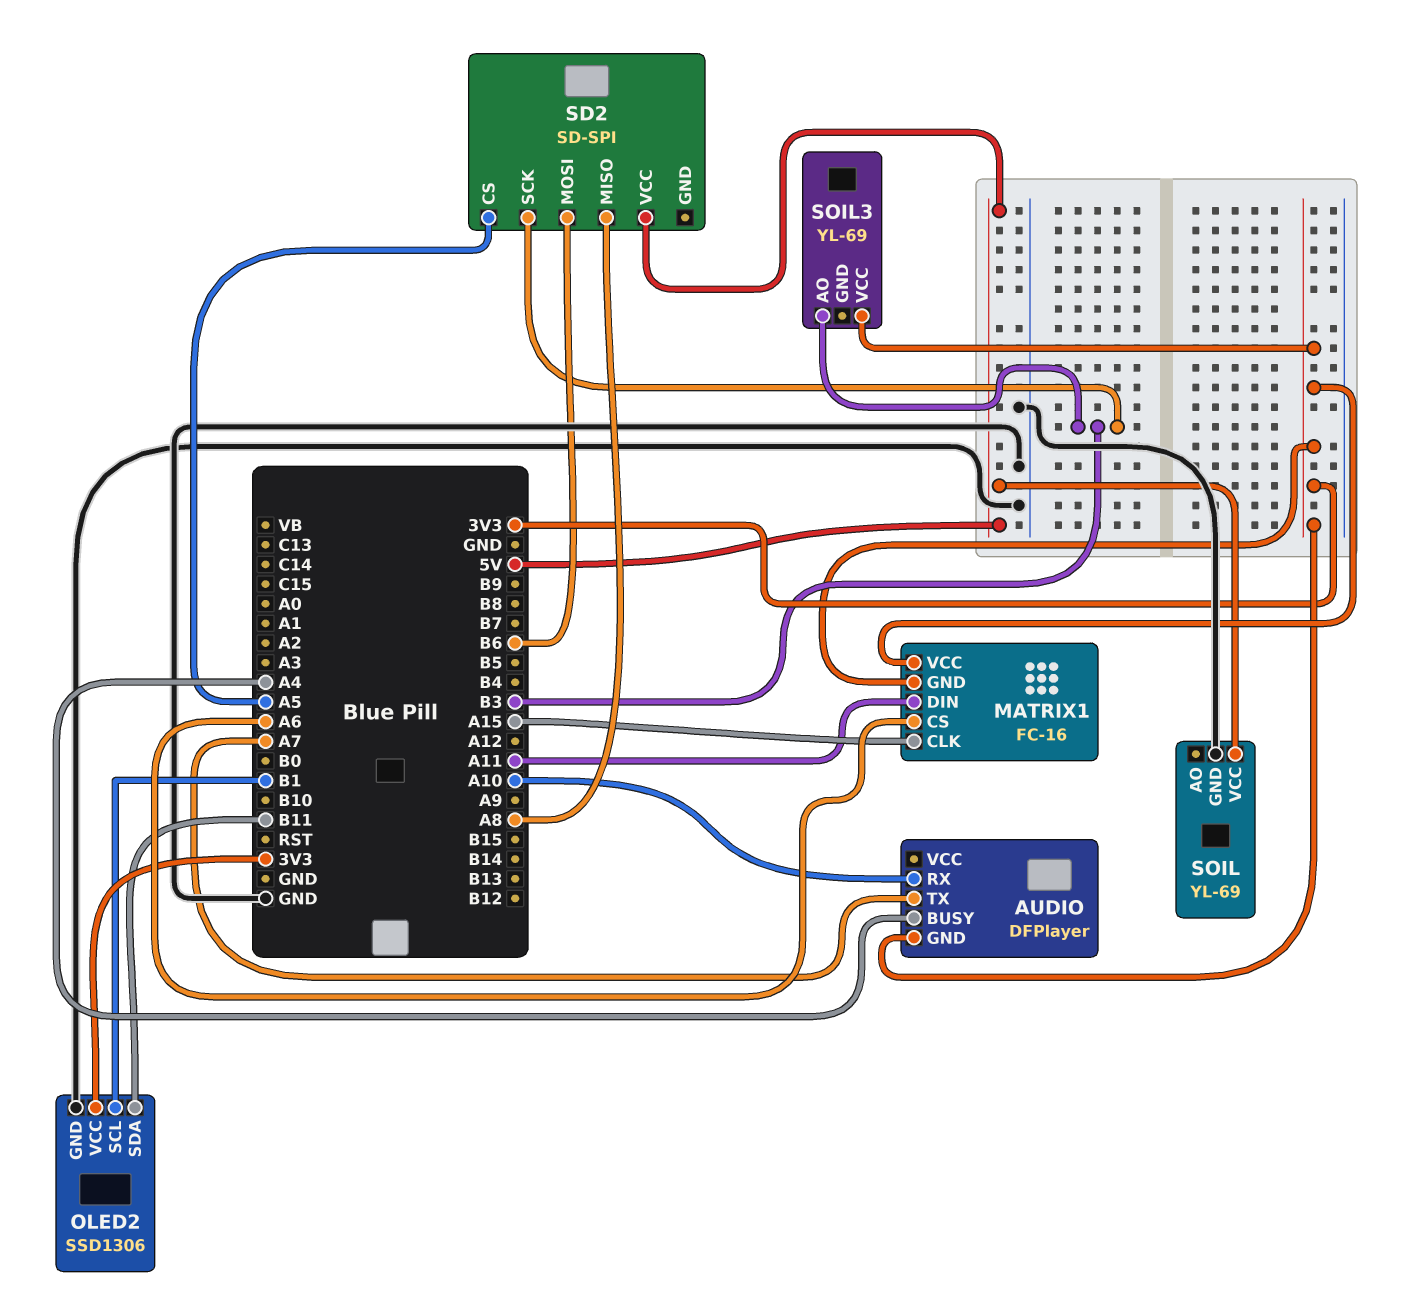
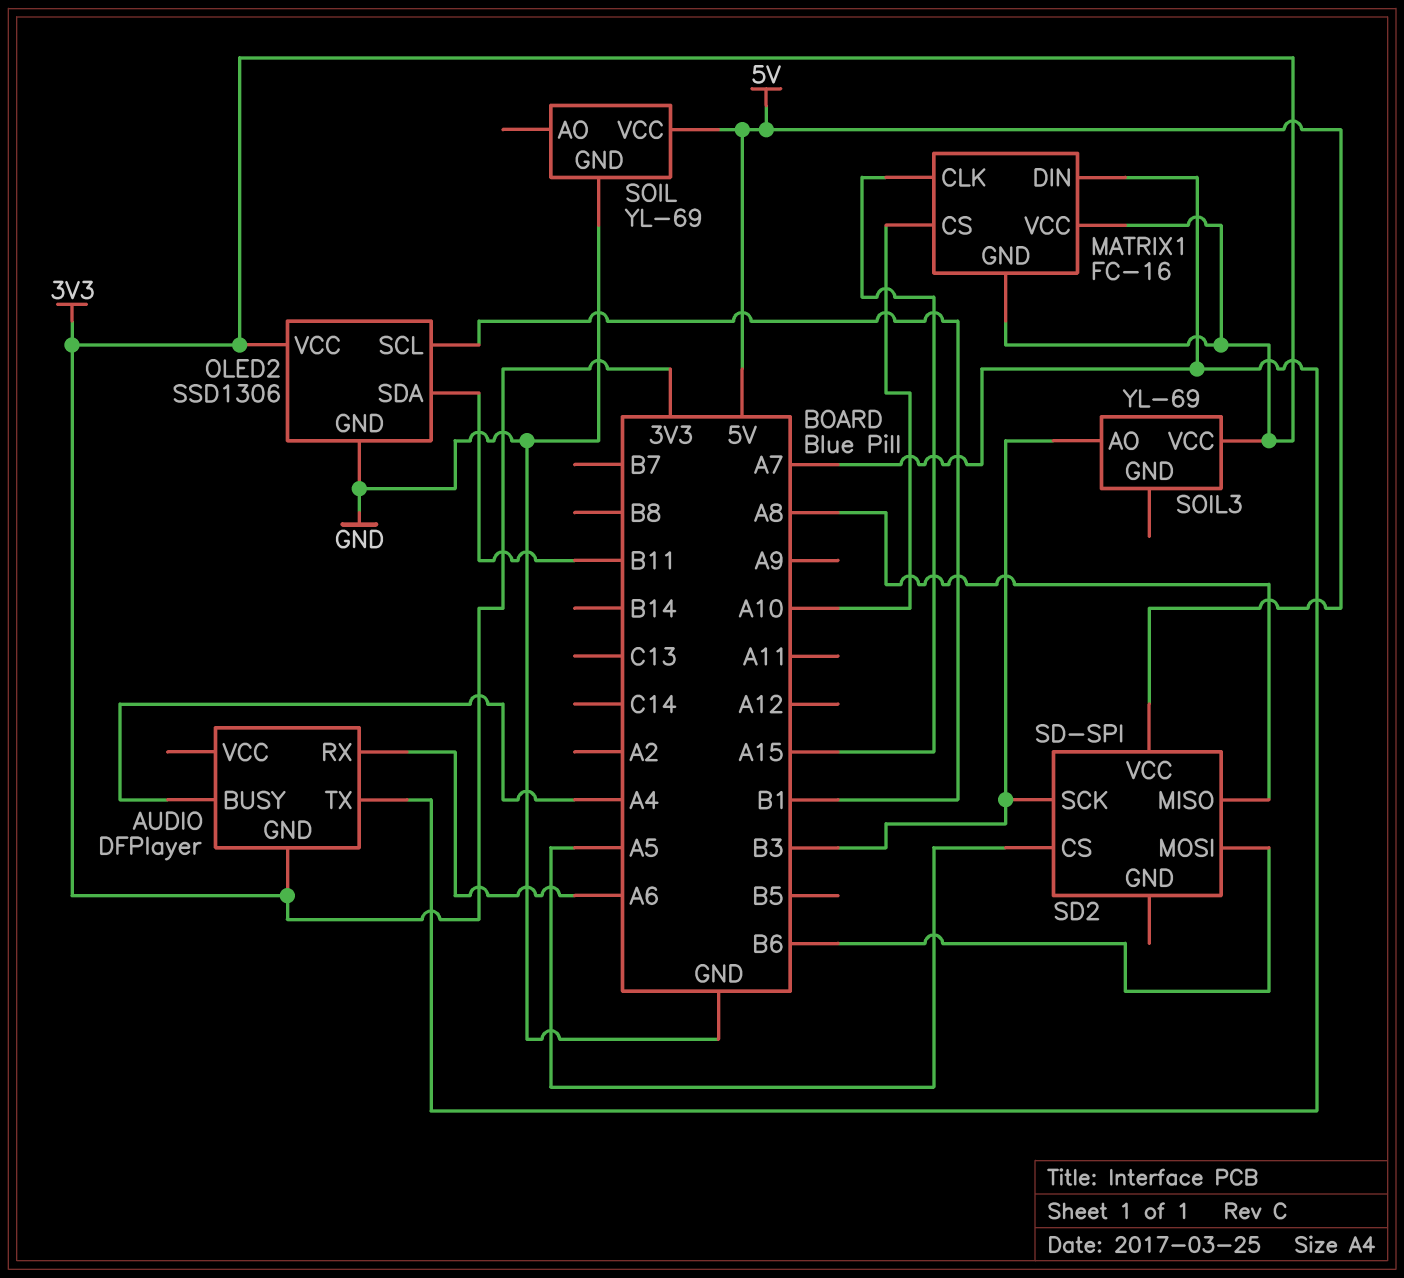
AUDIO pin RX: A10 -> A6
MATRIX1 pin CS: A6 -> A10
MATRIX1 pin DIN: A11 -> A7

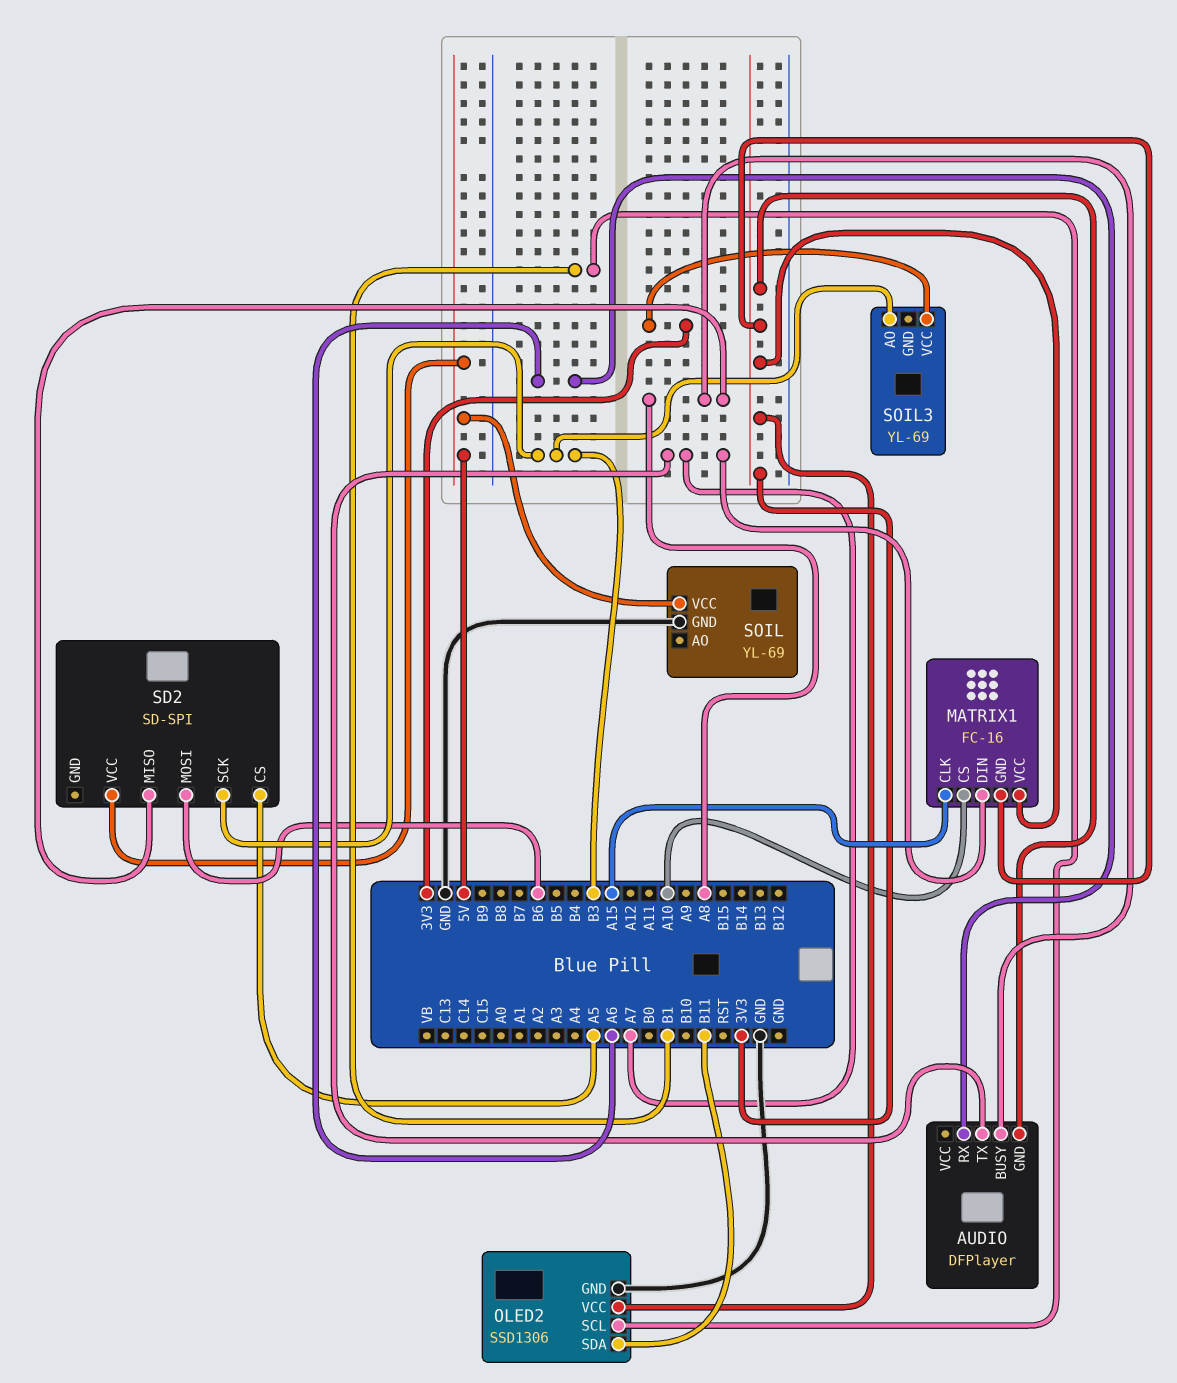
AUDIO pin BUSY: A4 -> A8

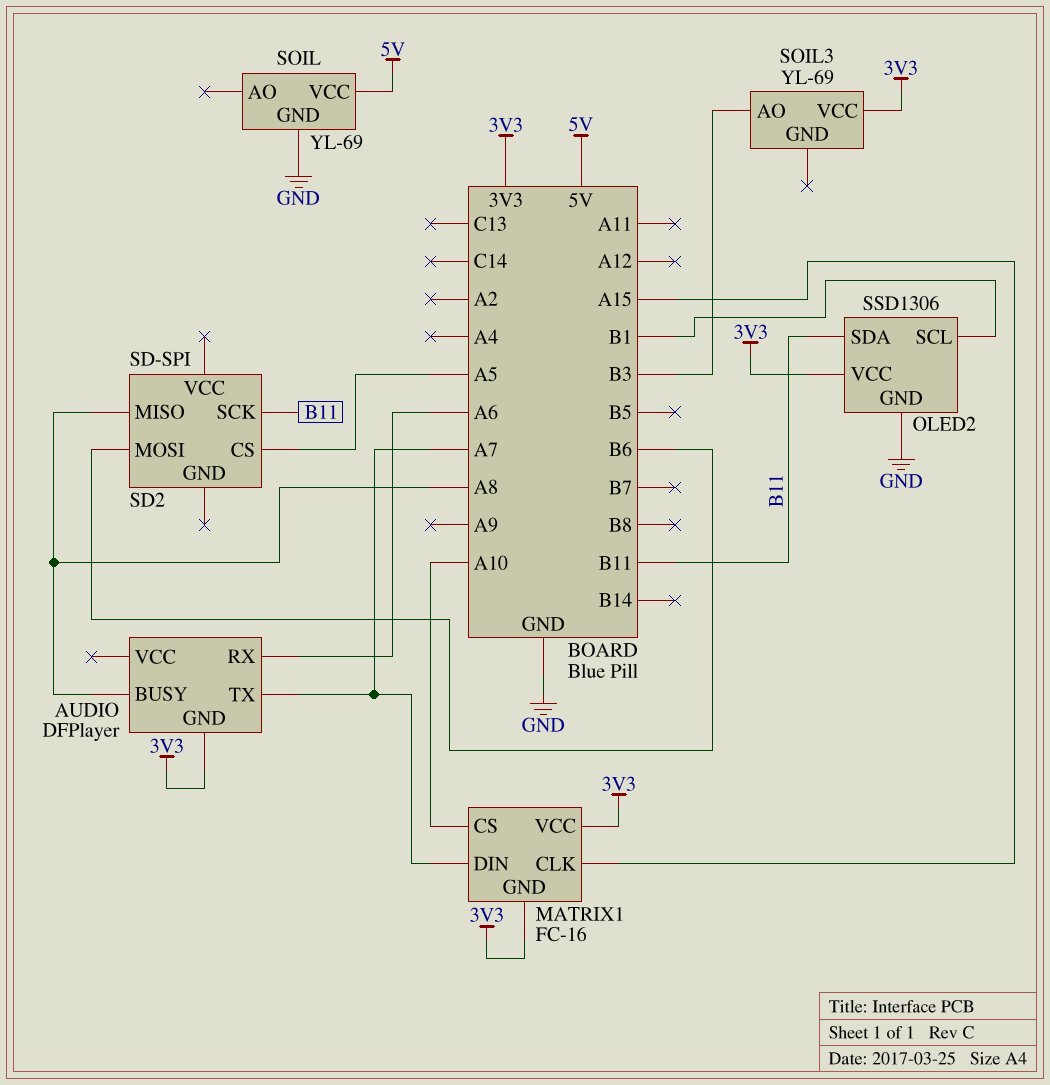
SD2 pin SCK: B3 -> B11
SD2 pin VCC: 5V -> none

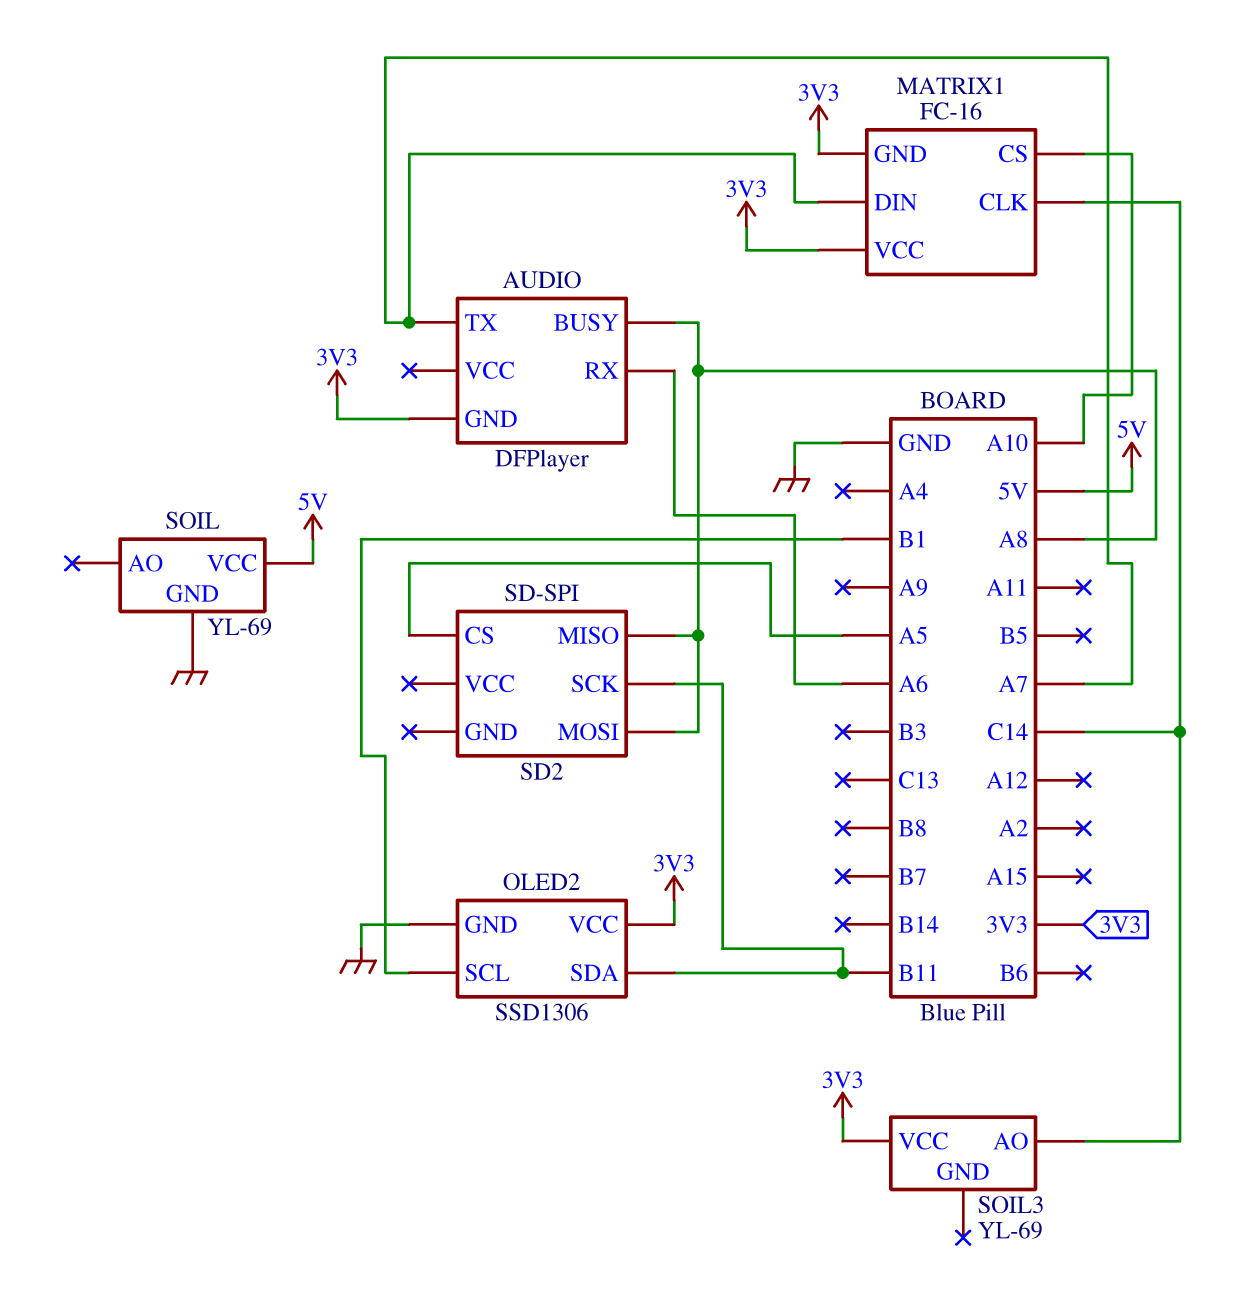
MATRIX1 pin CLK: A15 -> C14
SD2 pin MOSI: B6 -> A8
SOIL3 pin AO: B3 -> C14

